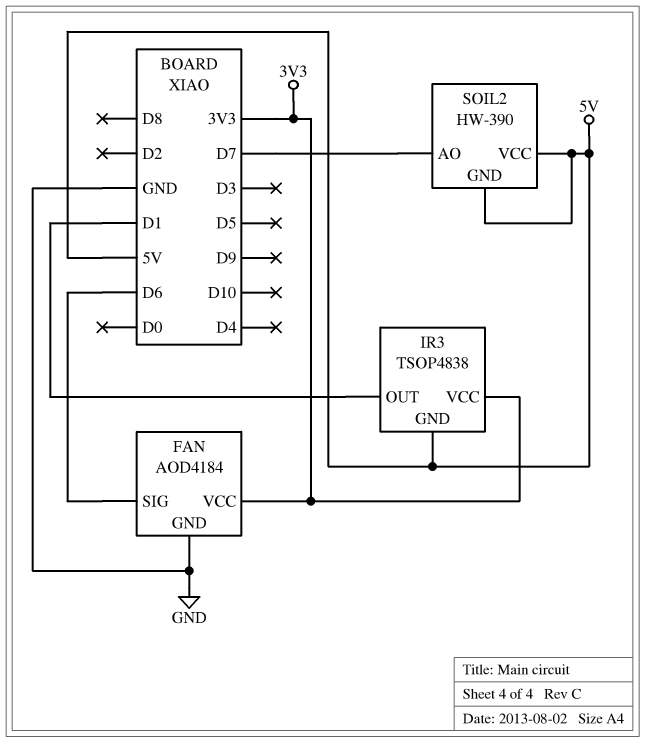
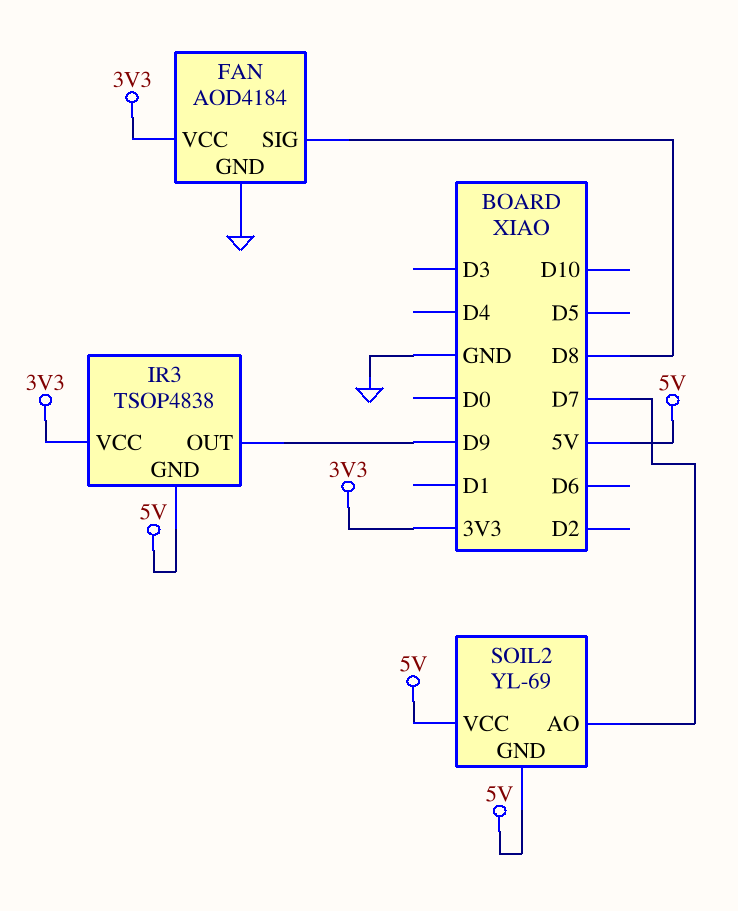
FAN pin SIG: D6 -> D8
IR3 pin OUT: D1 -> D9
SOIL2: HW-390 -> YL-69

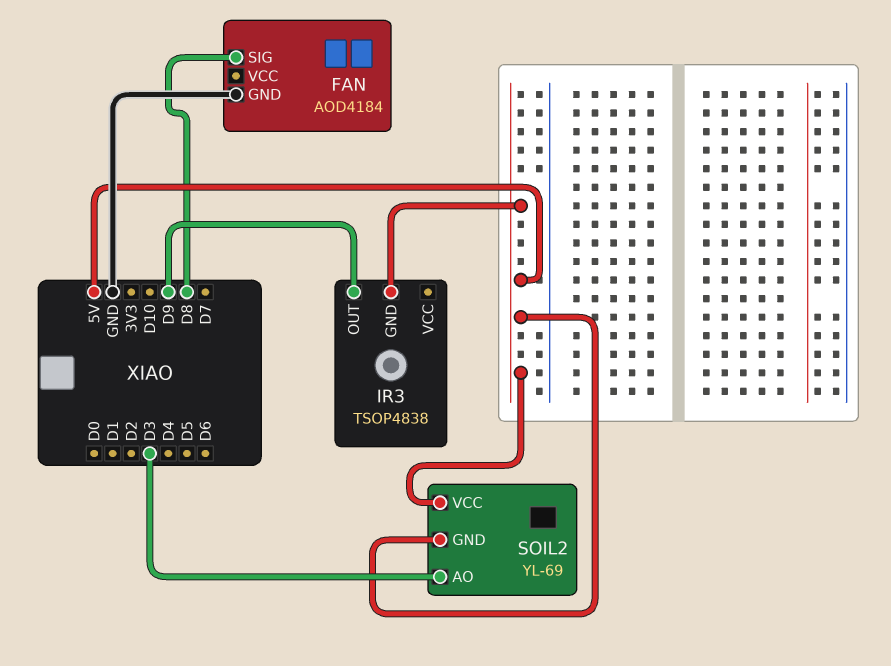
FAN pin VCC: 3V3 -> none
IR3 pin VCC: 3V3 -> none
SOIL2 pin AO: D7 -> D3

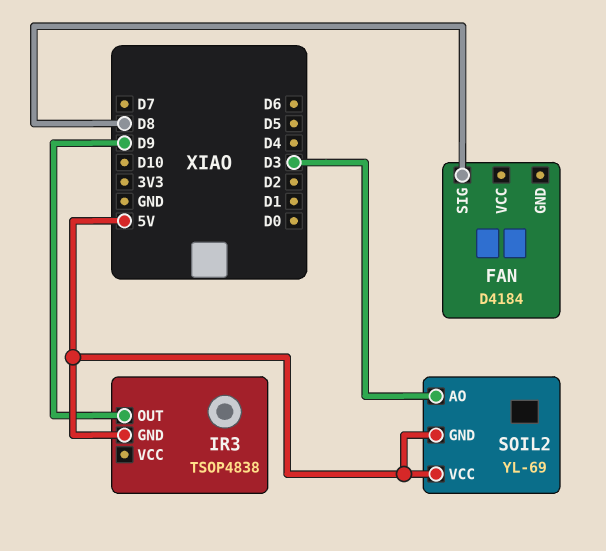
FAN: AOD4184 -> D4184
FAN pin GND: GND -> none

